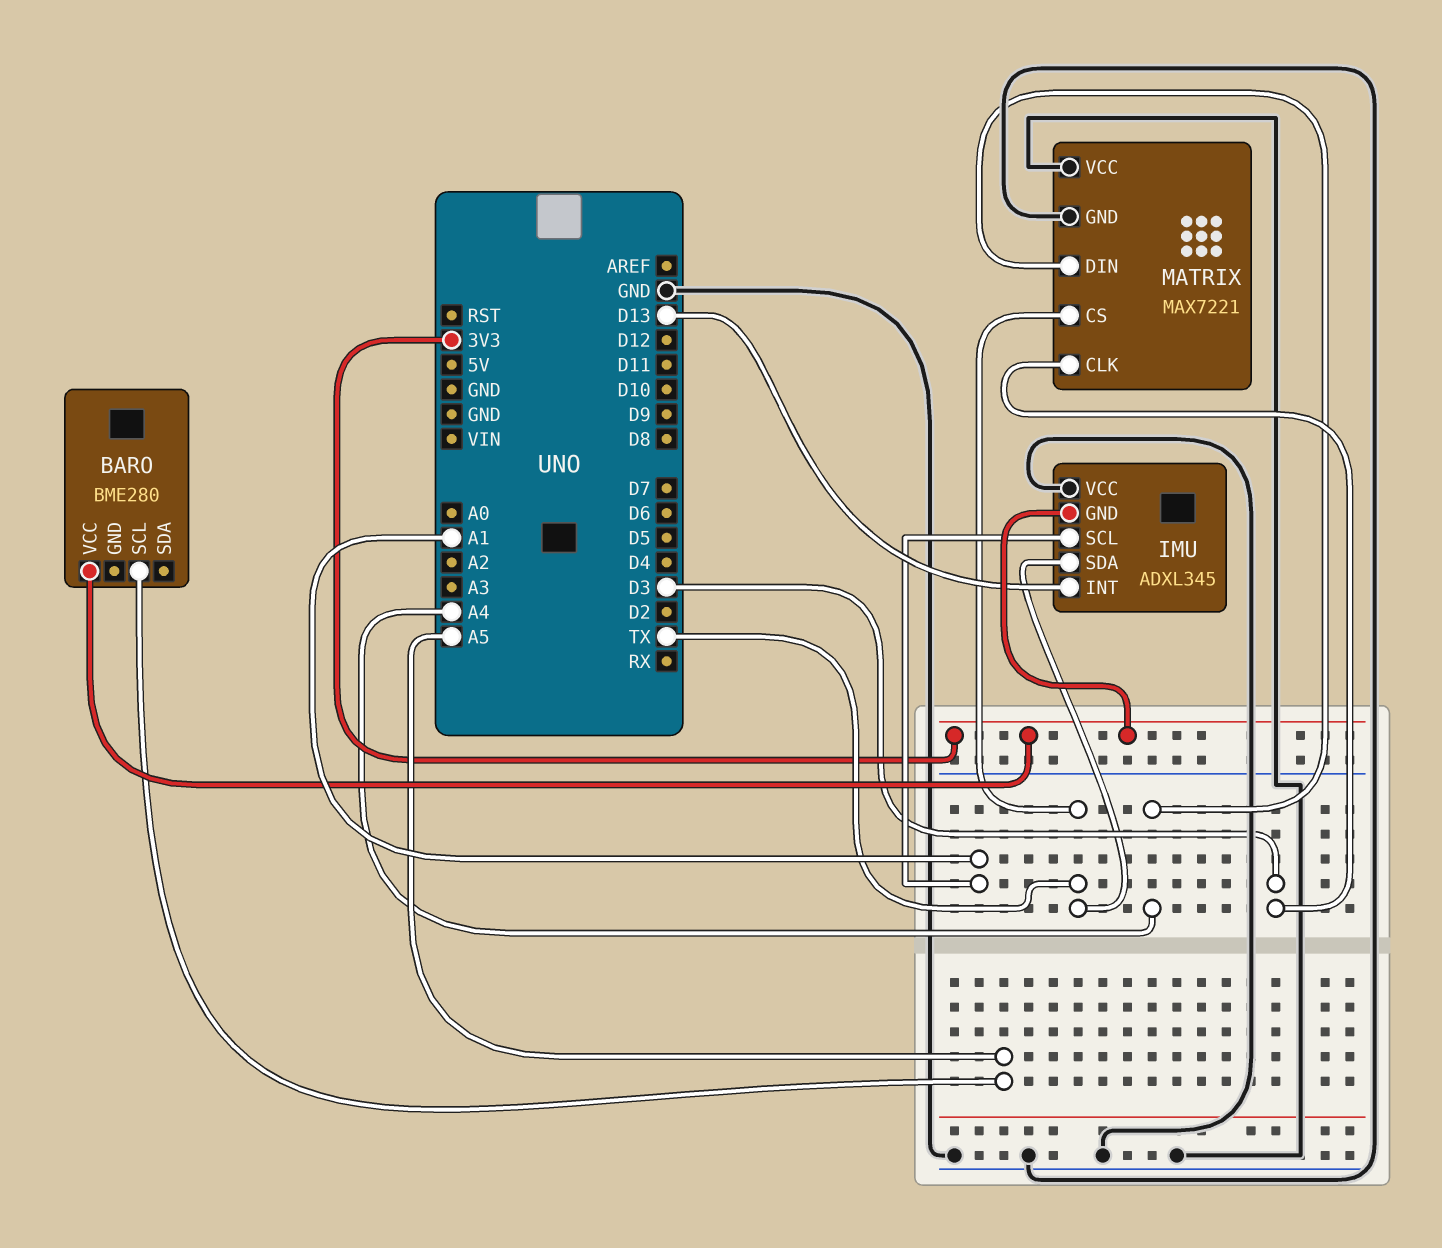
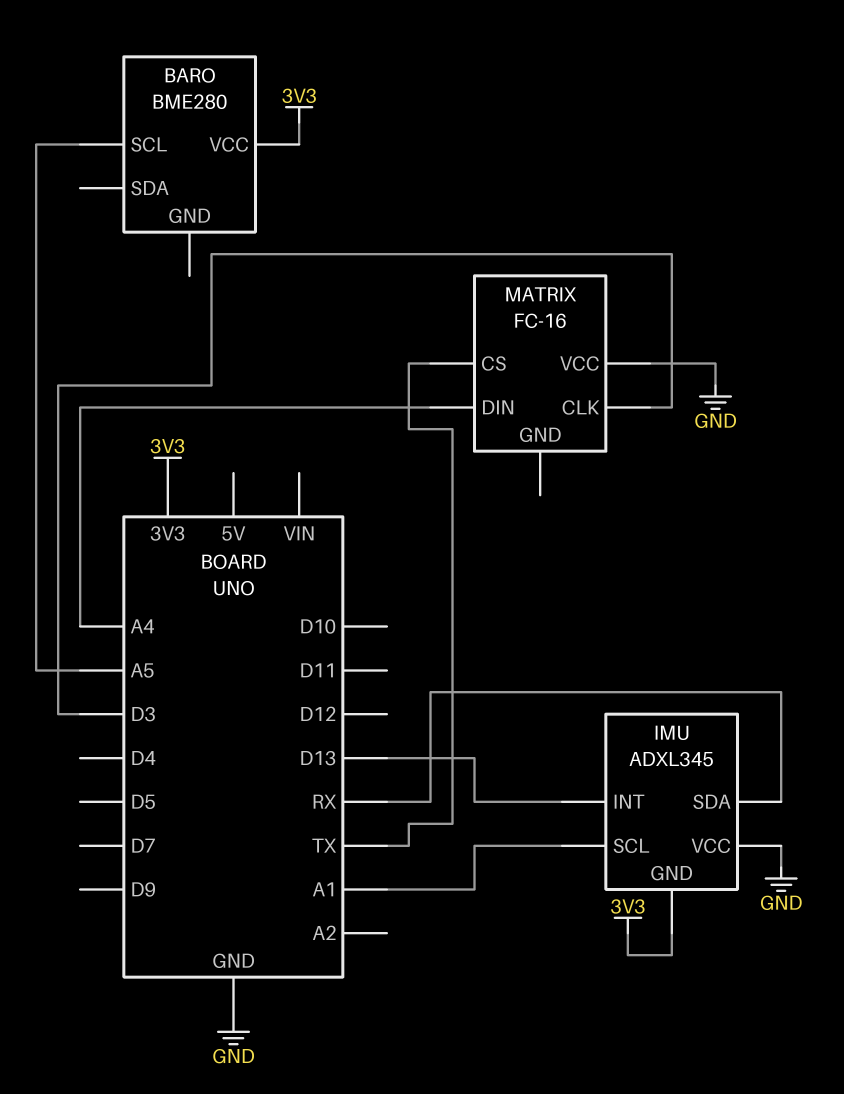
IMU pin SDA: TX -> RX
MATRIX: MAX7221 -> FC-16
MATRIX pin GND: GND -> none

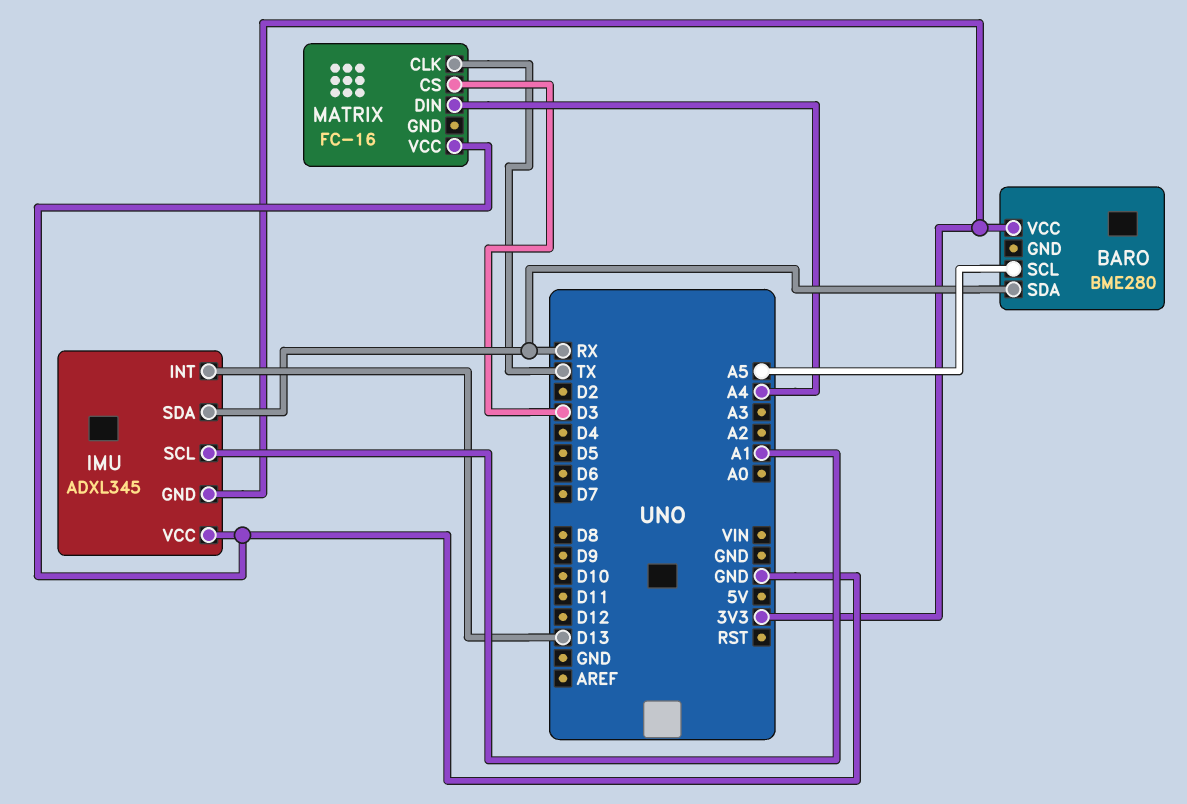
BARO pin SDA: none -> RX
MATRIX pin CLK: D3 -> TX
MATRIX pin CS: TX -> D3

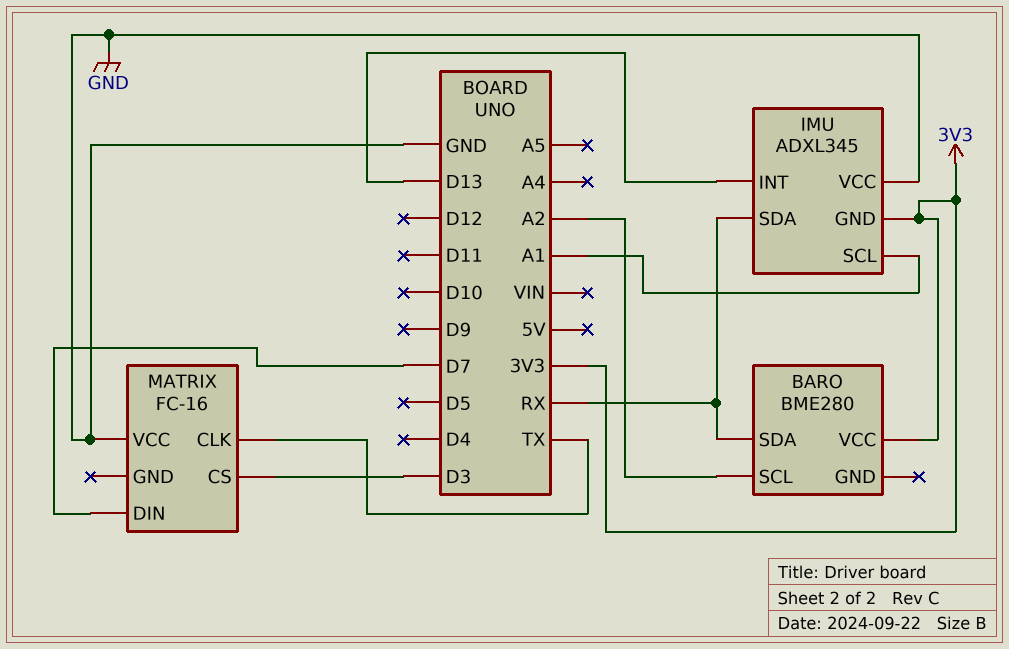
BARO pin SCL: A5 -> A2
MATRIX pin DIN: A4 -> D7

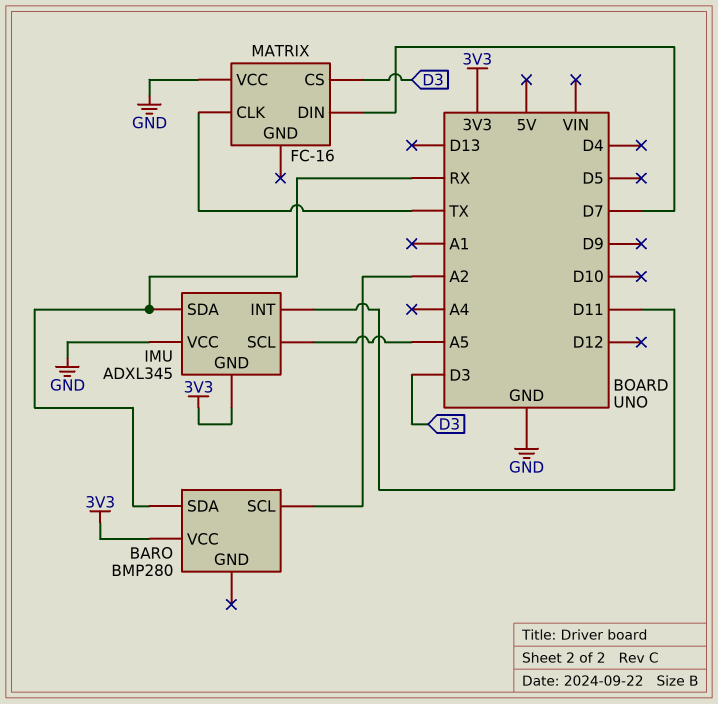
BARO: BME280 -> BMP280
IMU pin INT: D13 -> D11
IMU pin SCL: A1 -> A5

